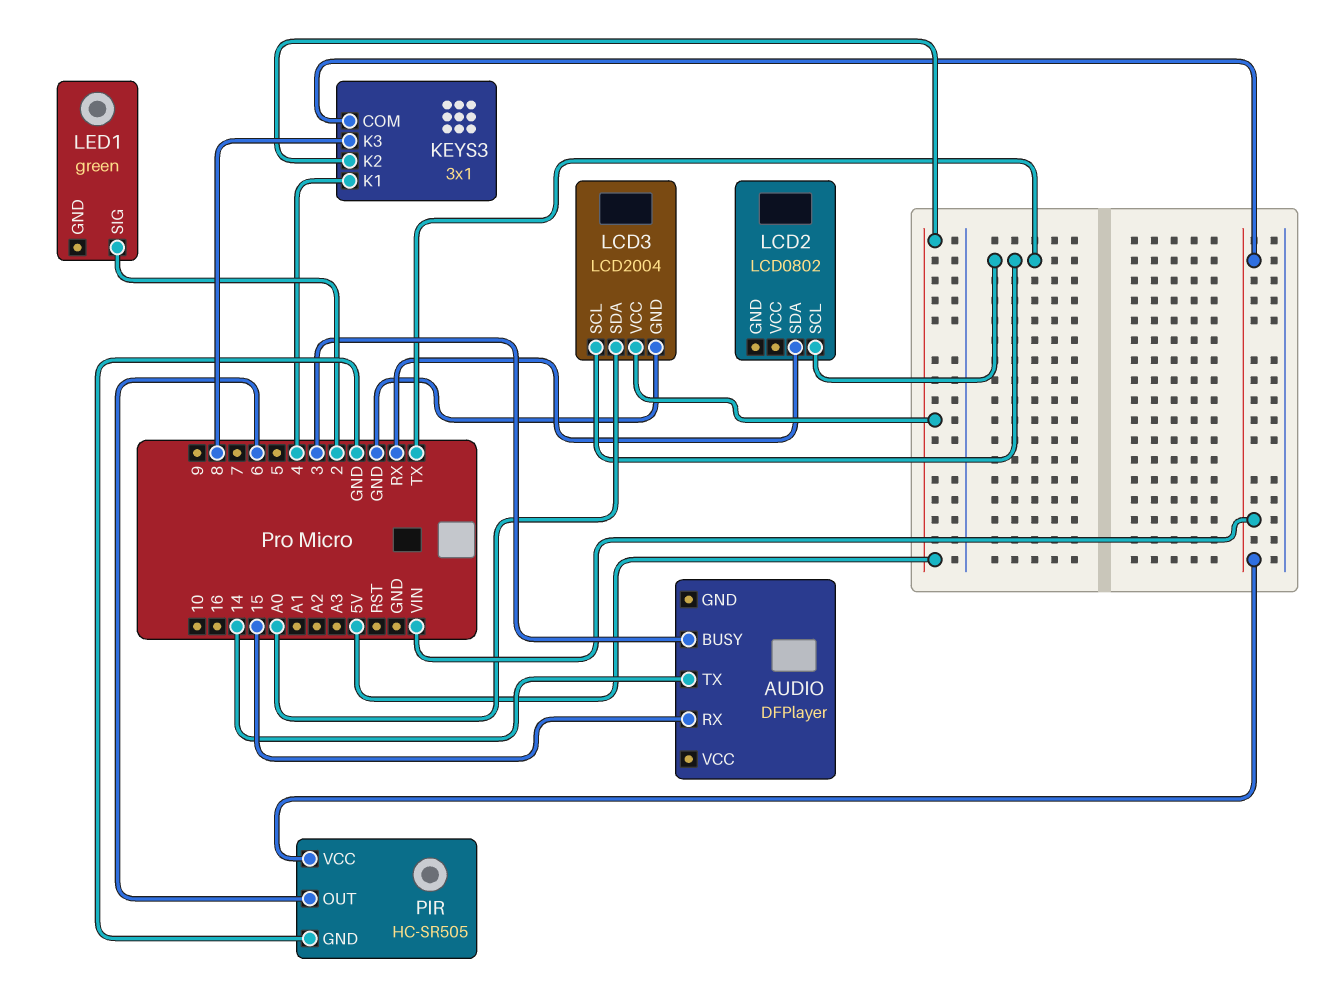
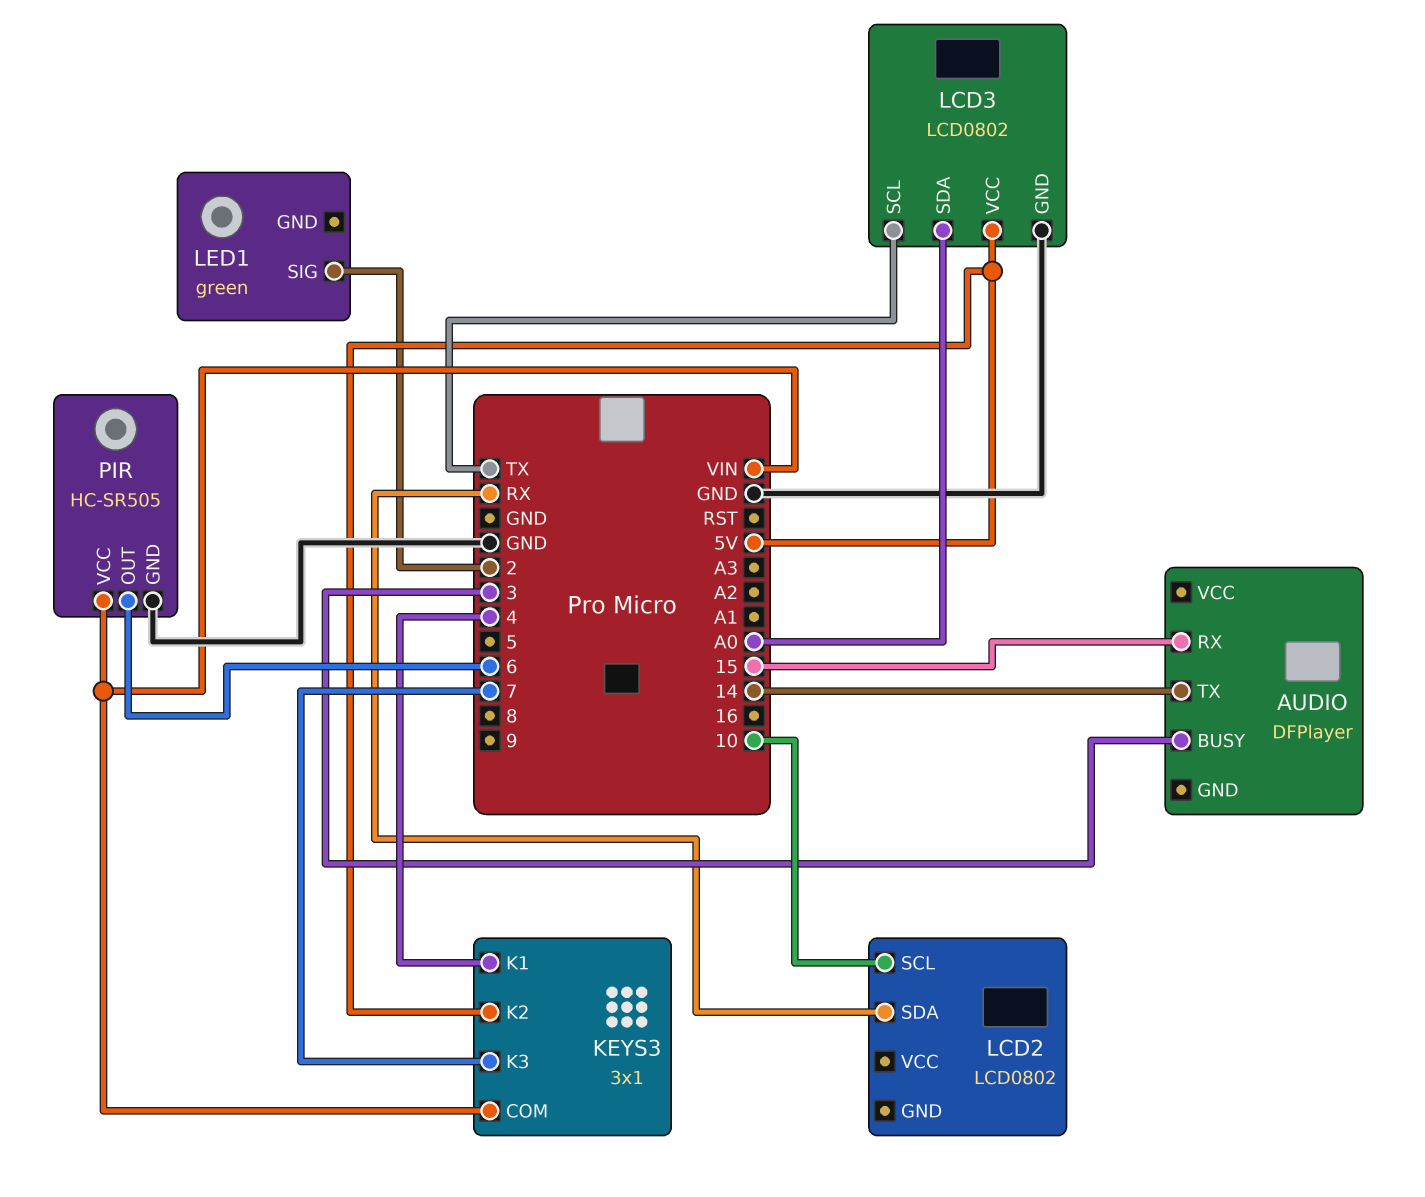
KEYS3 pin K3: 8 -> 7
LCD2 pin SCL: TX -> 10
LCD3: LCD2004 -> LCD0802

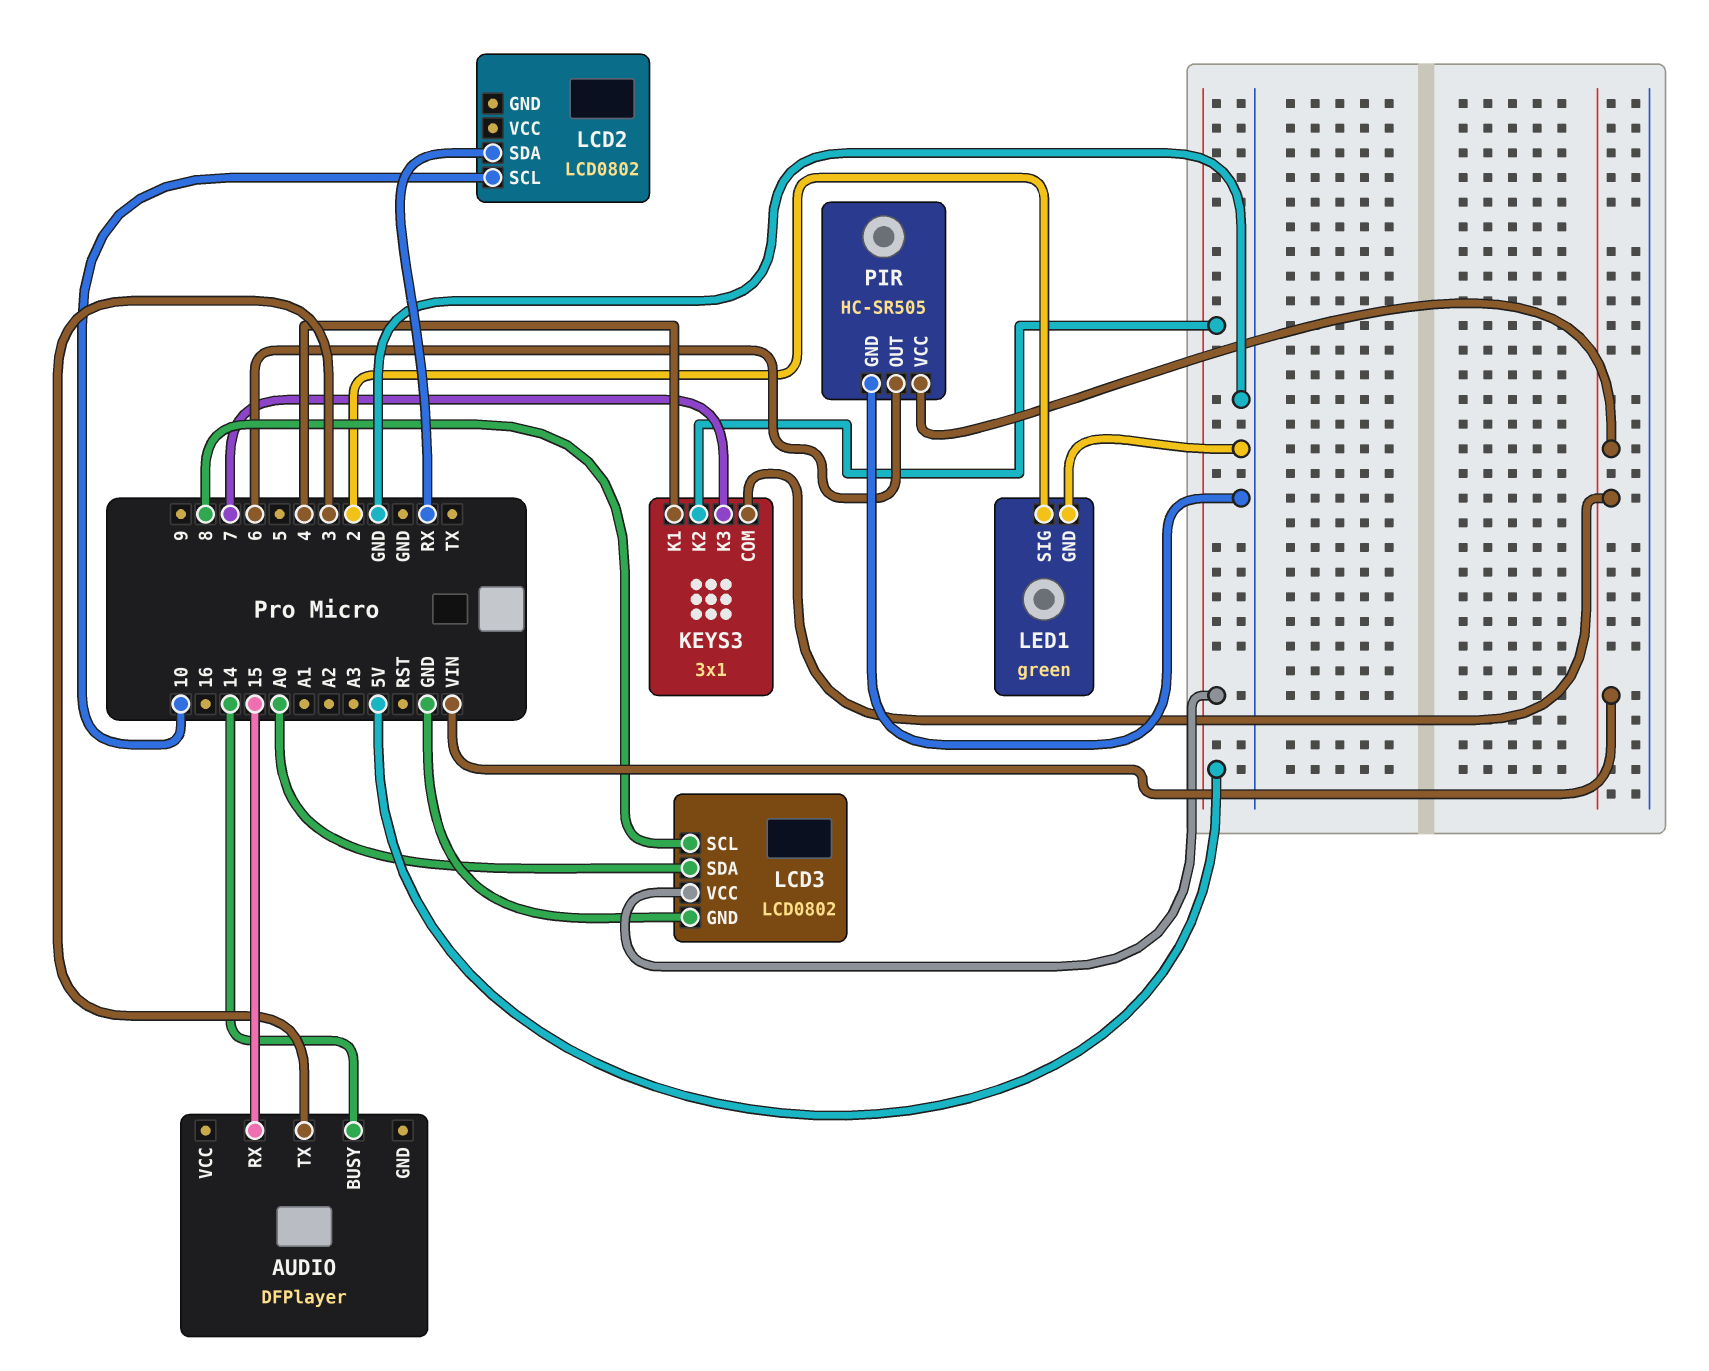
AUDIO pin BUSY: 3 -> 14
AUDIO pin TX: 14 -> 3
LCD3 pin SCL: TX -> 8
LED1 pin GND: none -> GND

